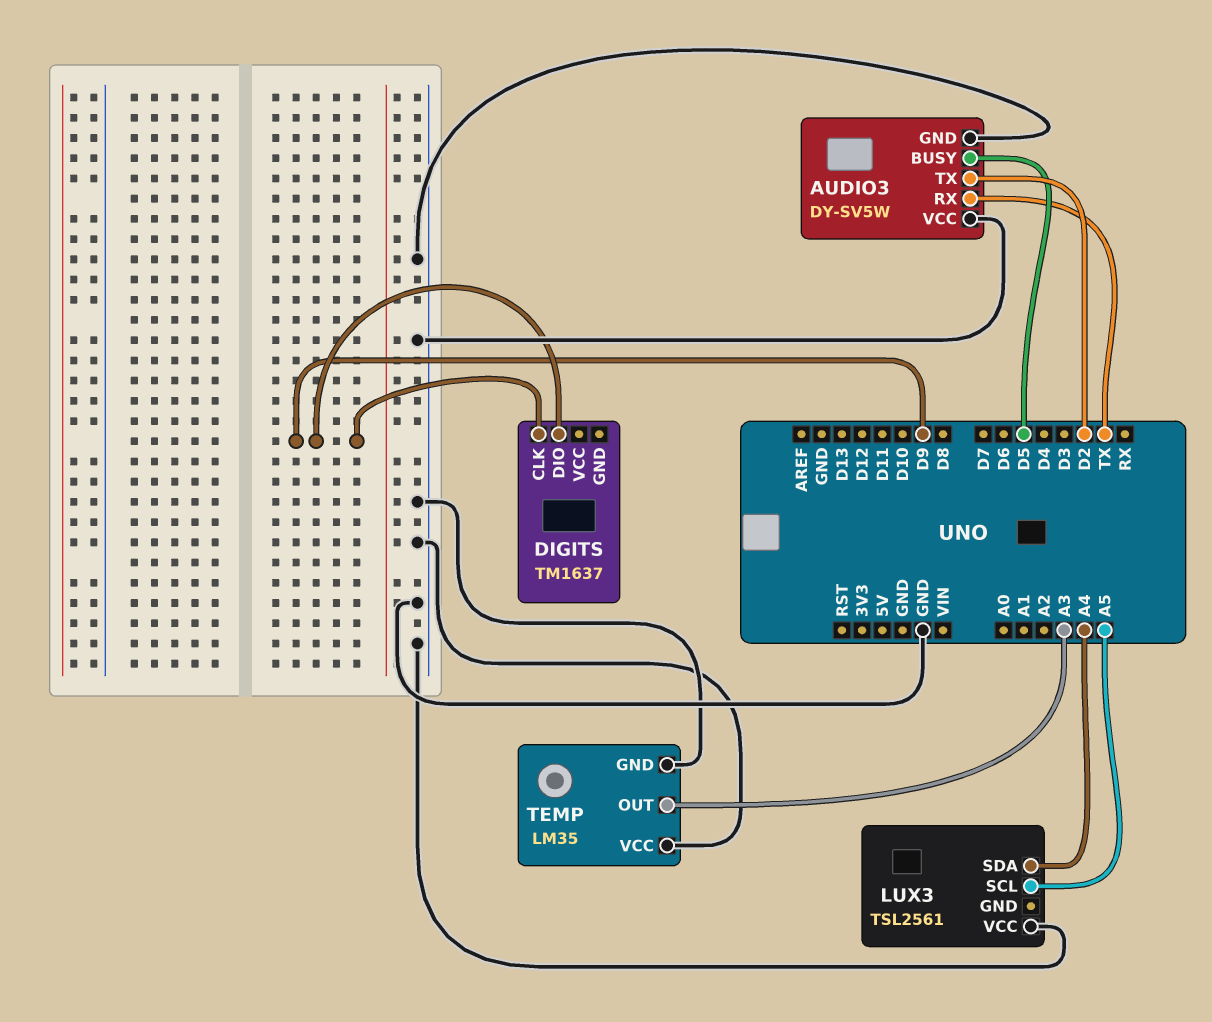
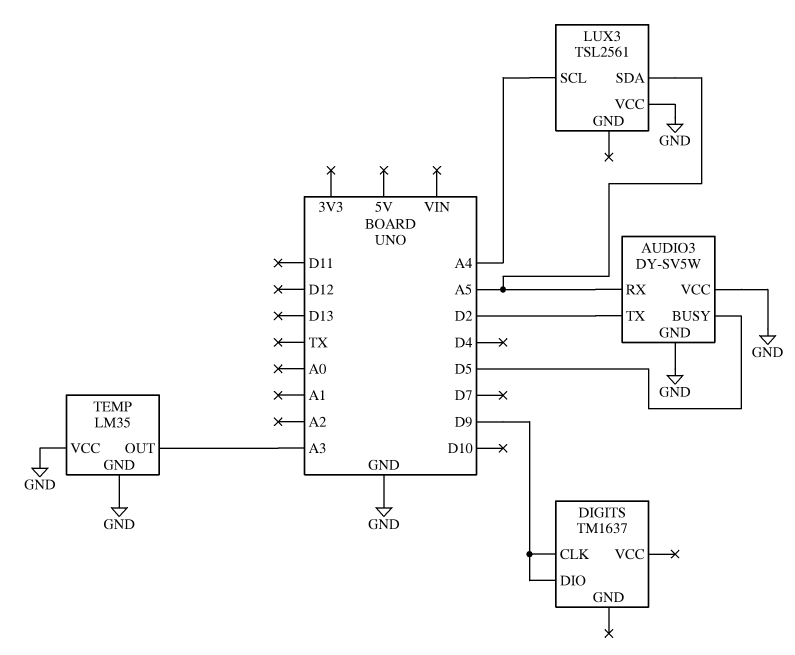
AUDIO3 pin RX: TX -> A5
LUX3 pin SCL: A5 -> A4
LUX3 pin SDA: A4 -> A5

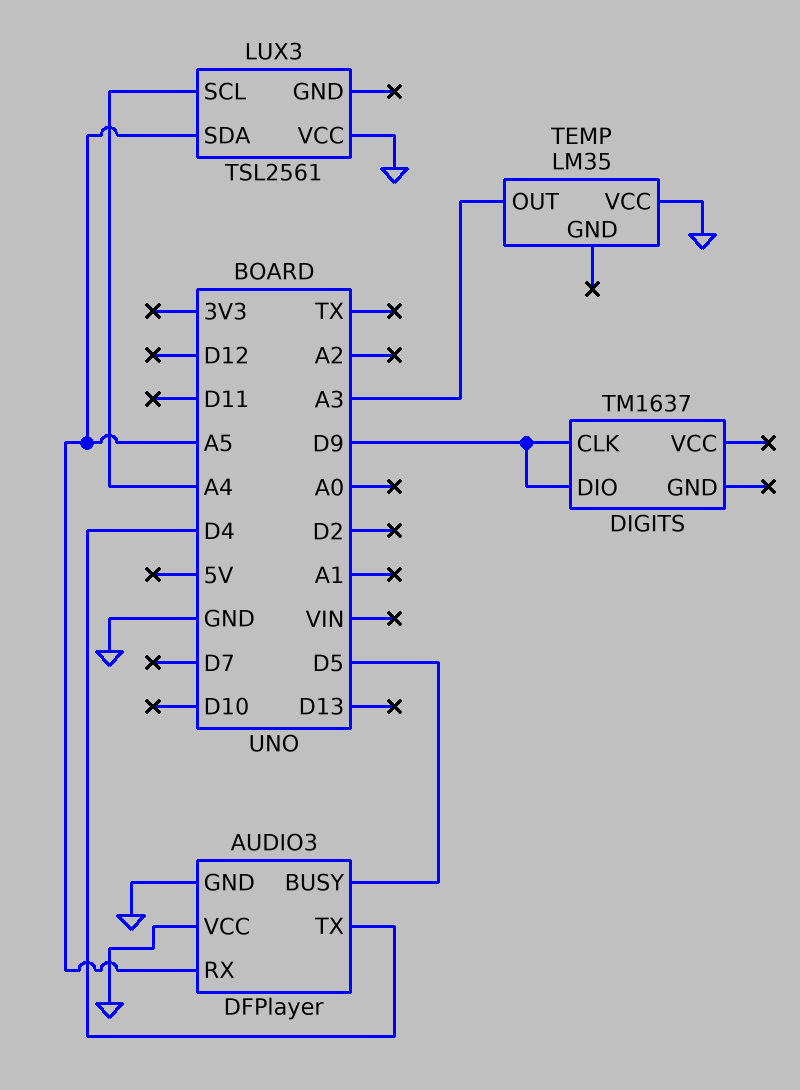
AUDIO3: DY-SV5W -> DFPlayer
AUDIO3 pin TX: D2 -> D4
TEMP pin GND: GND -> none

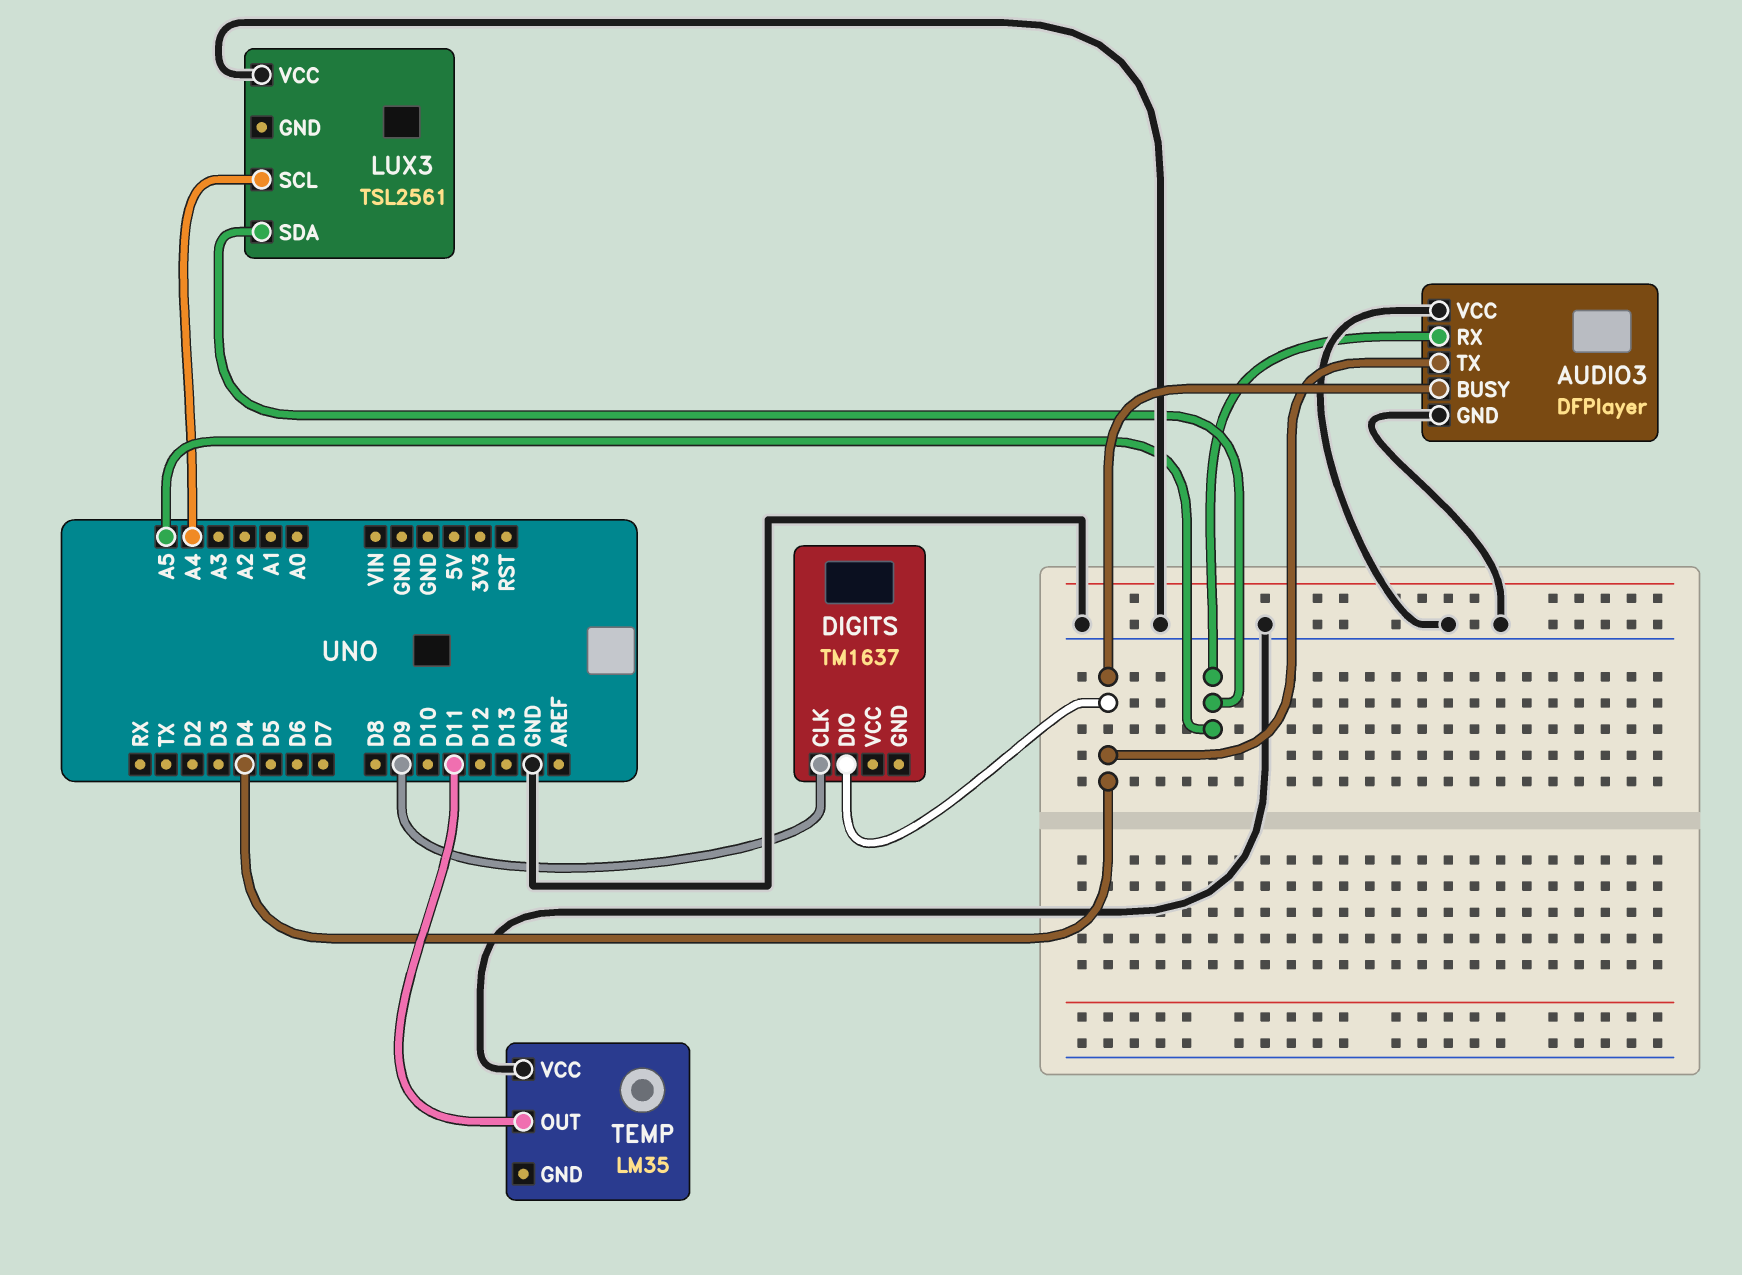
AUDIO3 pin BUSY: D5 -> D4
DIGITS pin DIO: D9 -> D4
TEMP pin OUT: A3 -> D11

